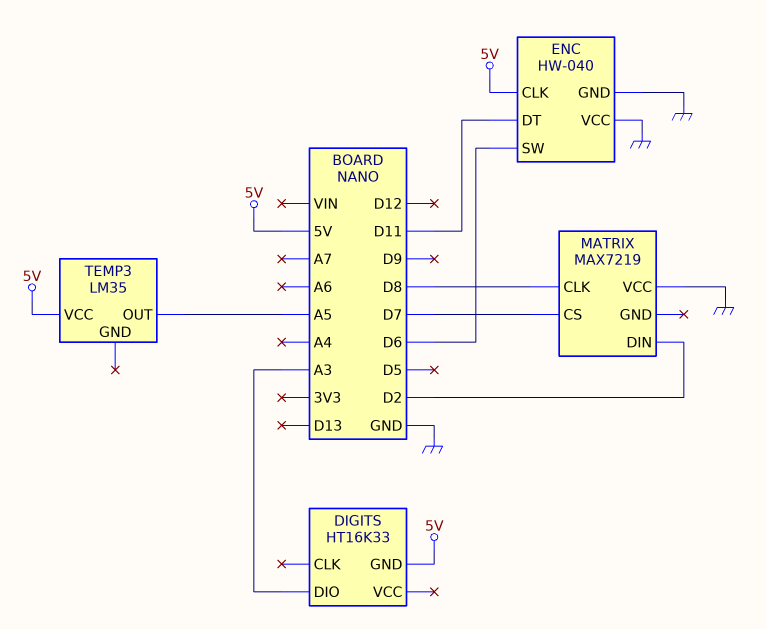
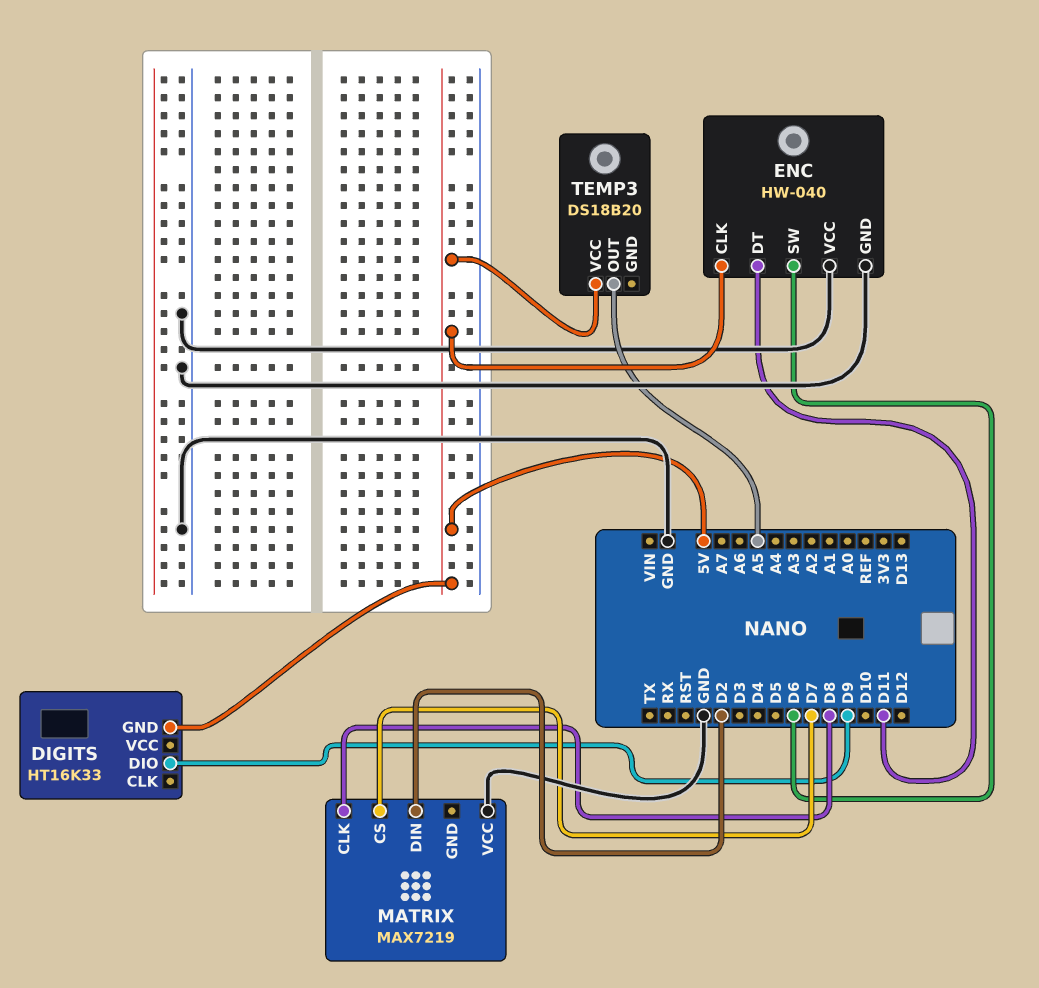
DIGITS pin DIO: A3 -> D9
TEMP3: LM35 -> DS18B20

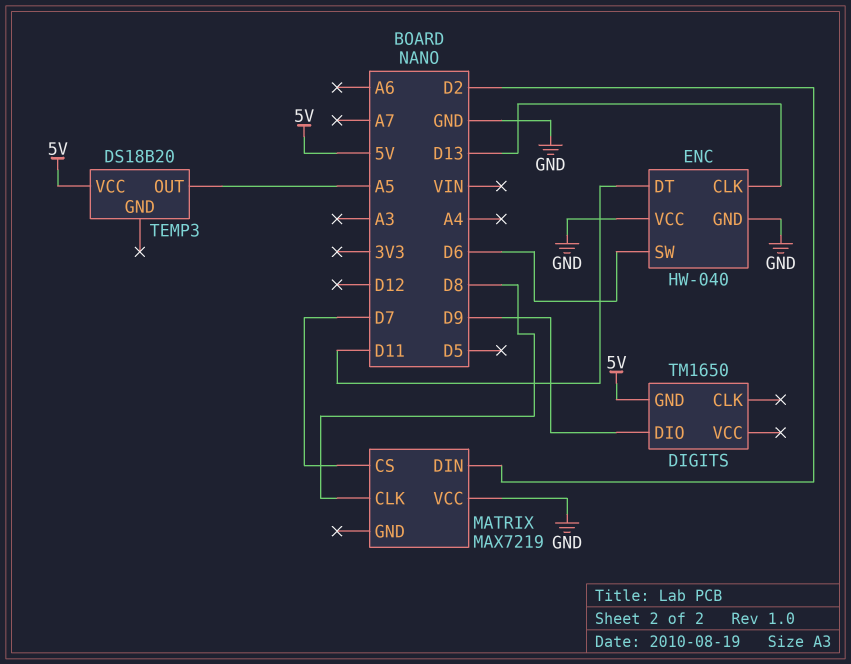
DIGITS: HT16K33 -> TM1650
ENC pin CLK: 5V -> D13

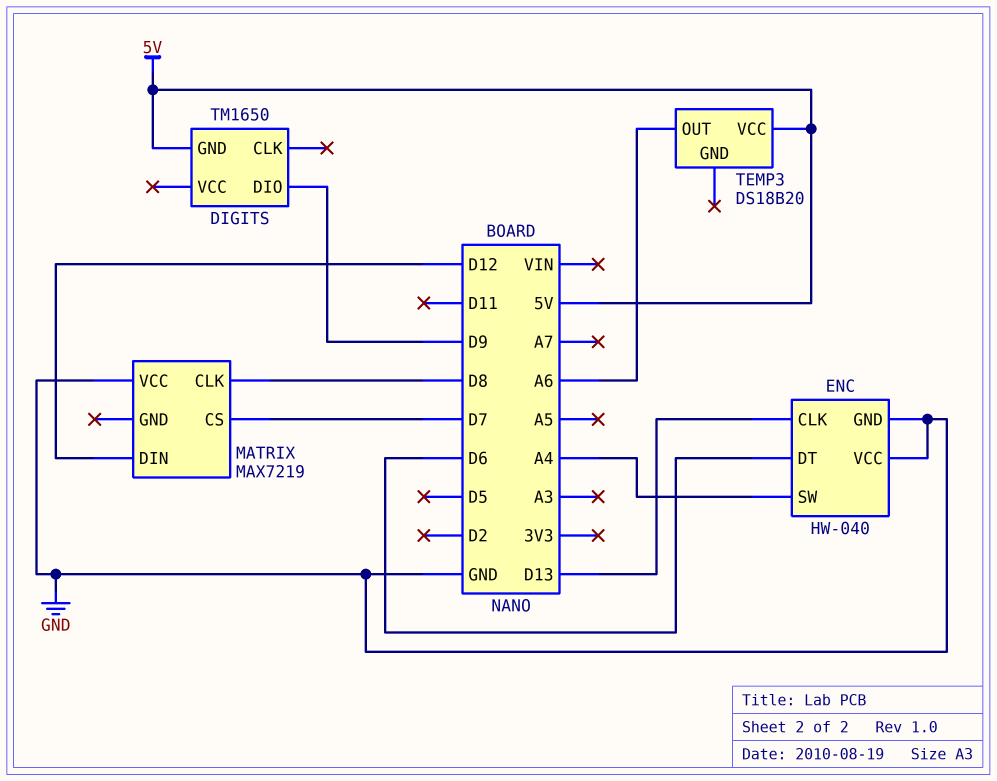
ENC pin DT: D11 -> D6
ENC pin SW: D6 -> A4
MATRIX pin DIN: D2 -> D12
TEMP3 pin OUT: A5 -> A6

